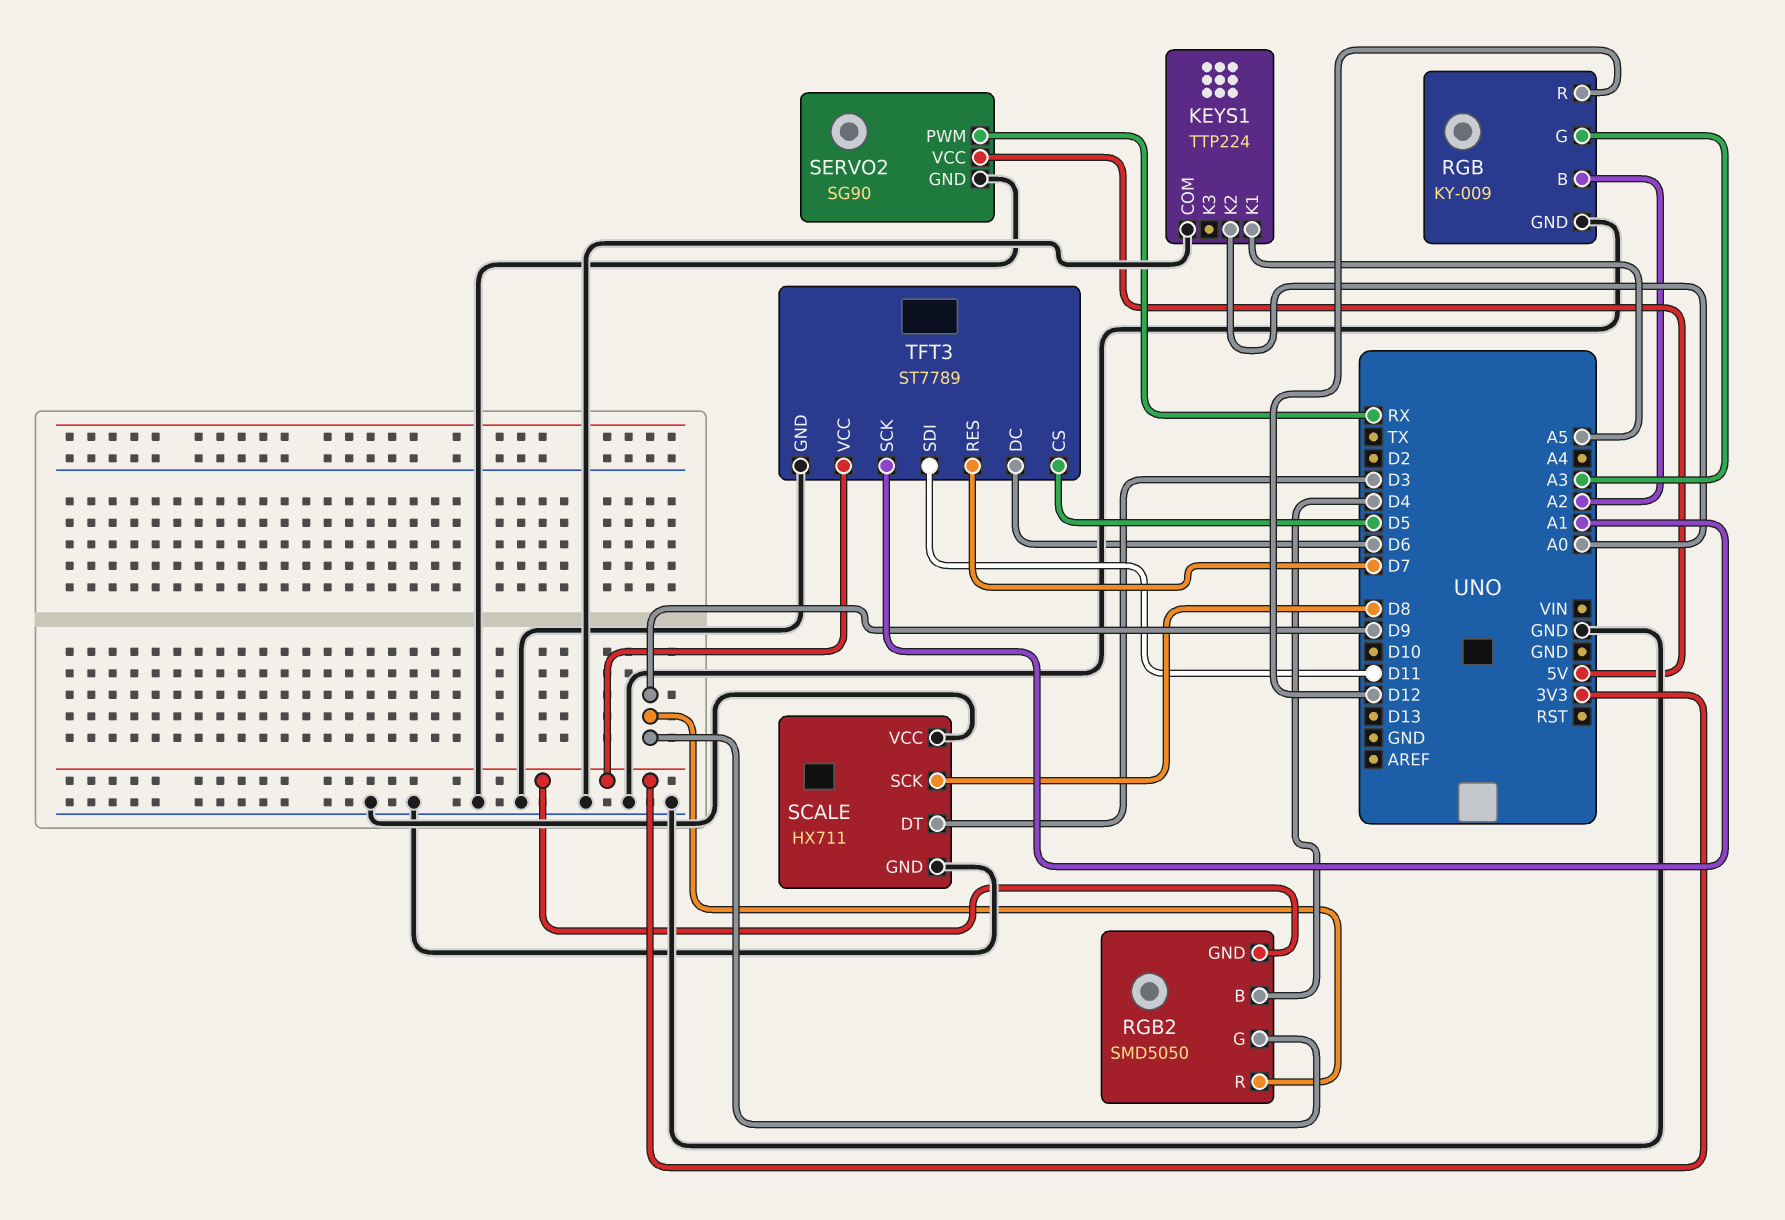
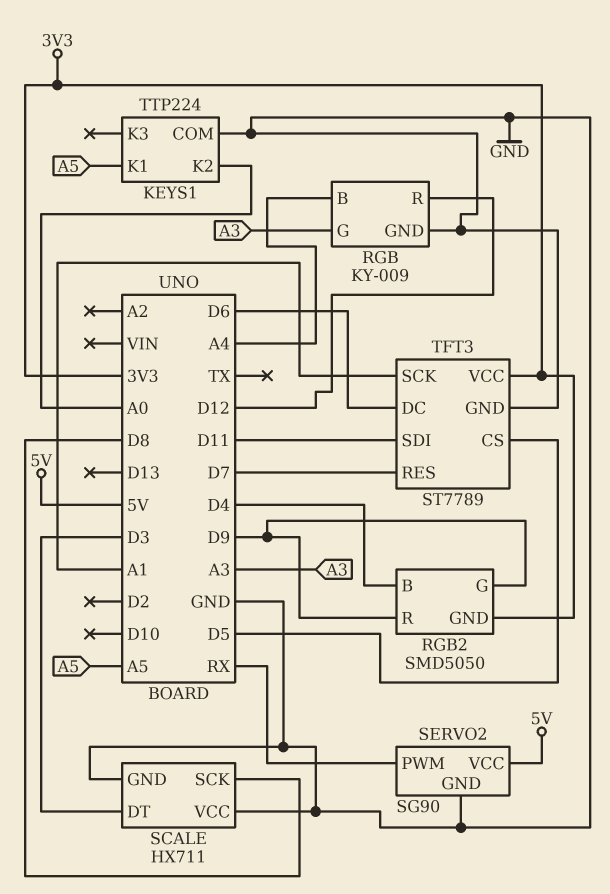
RGB pin B: A2 -> A4

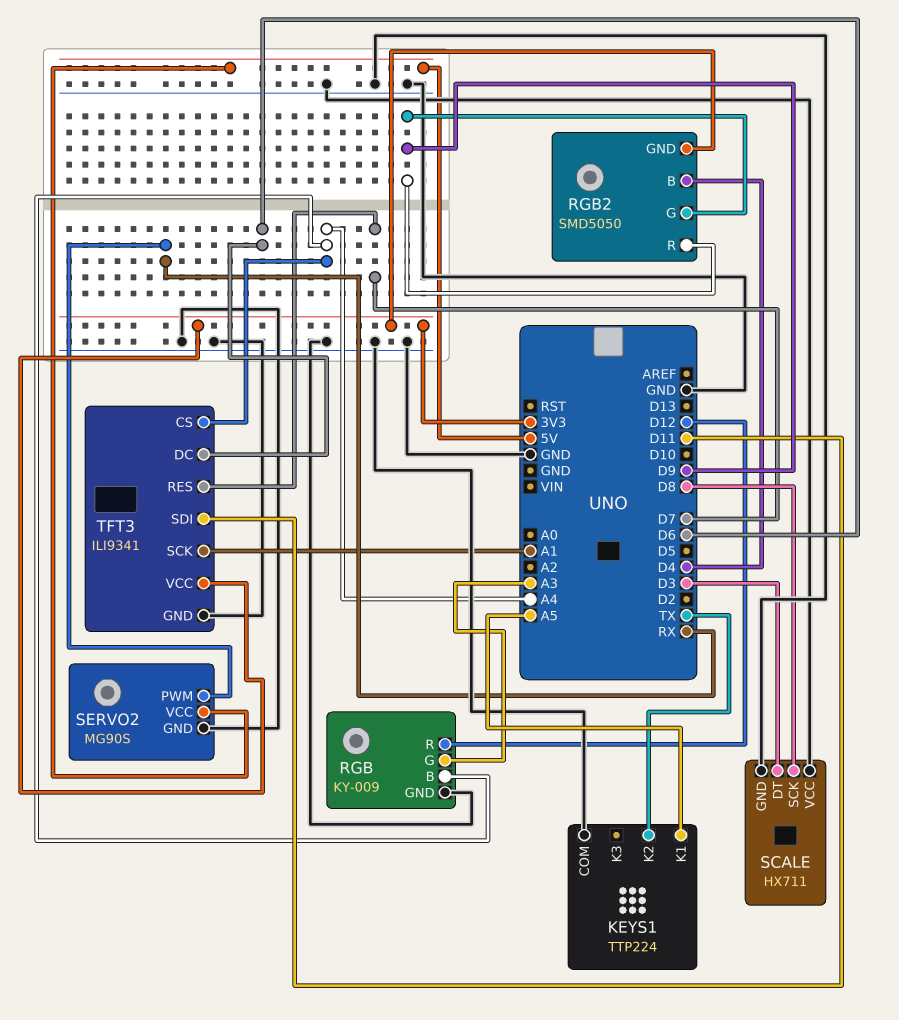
KEYS1 pin K2: A0 -> TX
SERVO2: SG90 -> MG90S
TFT3: ST7789 -> ILI9341
TFT3 pin CS: D5 -> A4

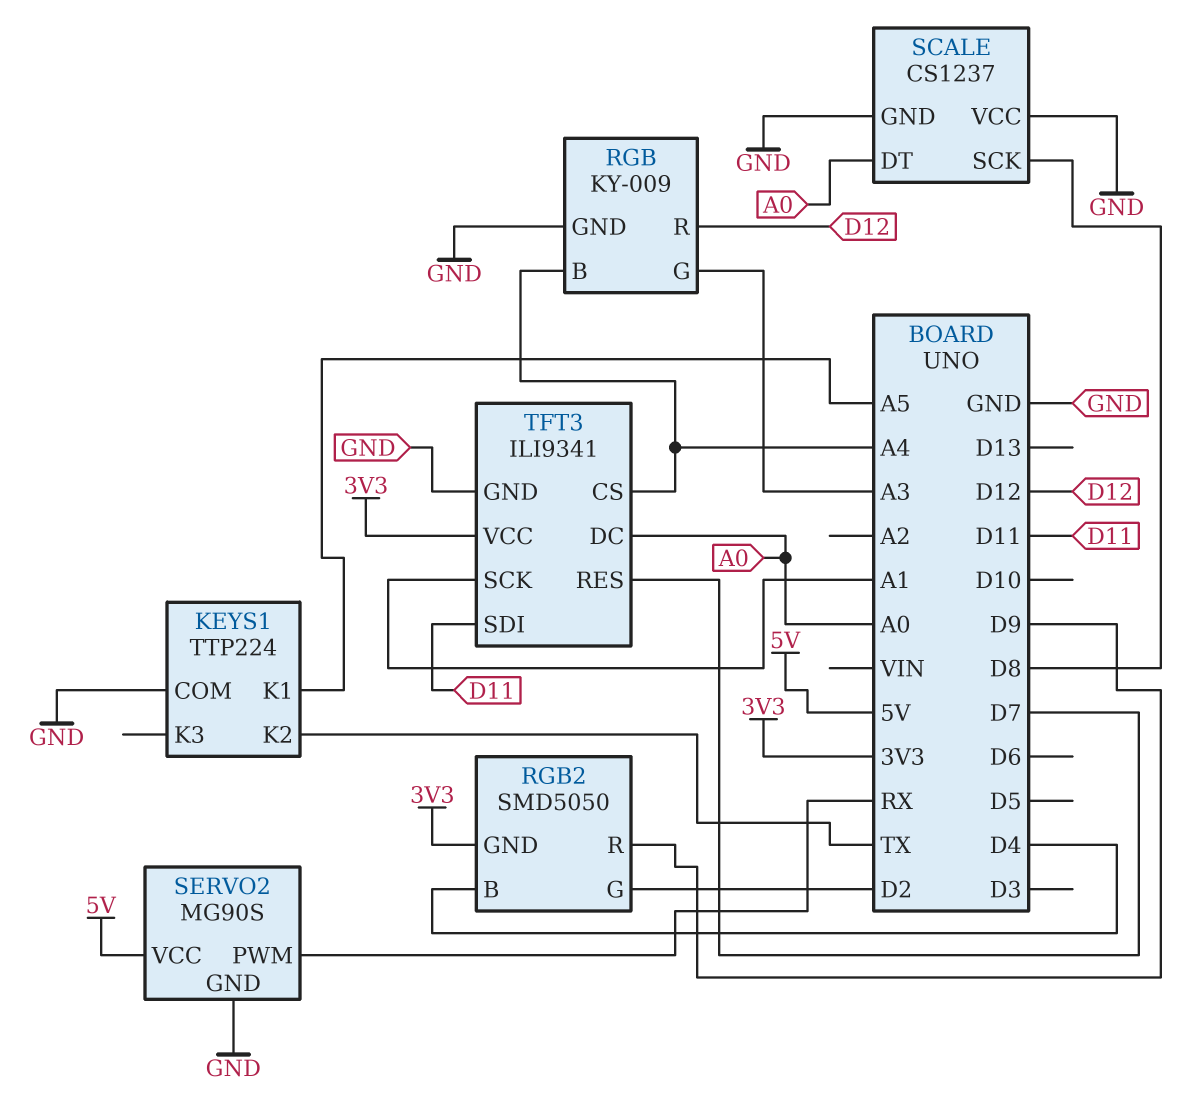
RGB2 pin G: D9 -> D2
SCALE: HX711 -> CS1237
SCALE pin DT: D3 -> A0
TFT3 pin DC: D6 -> A0

